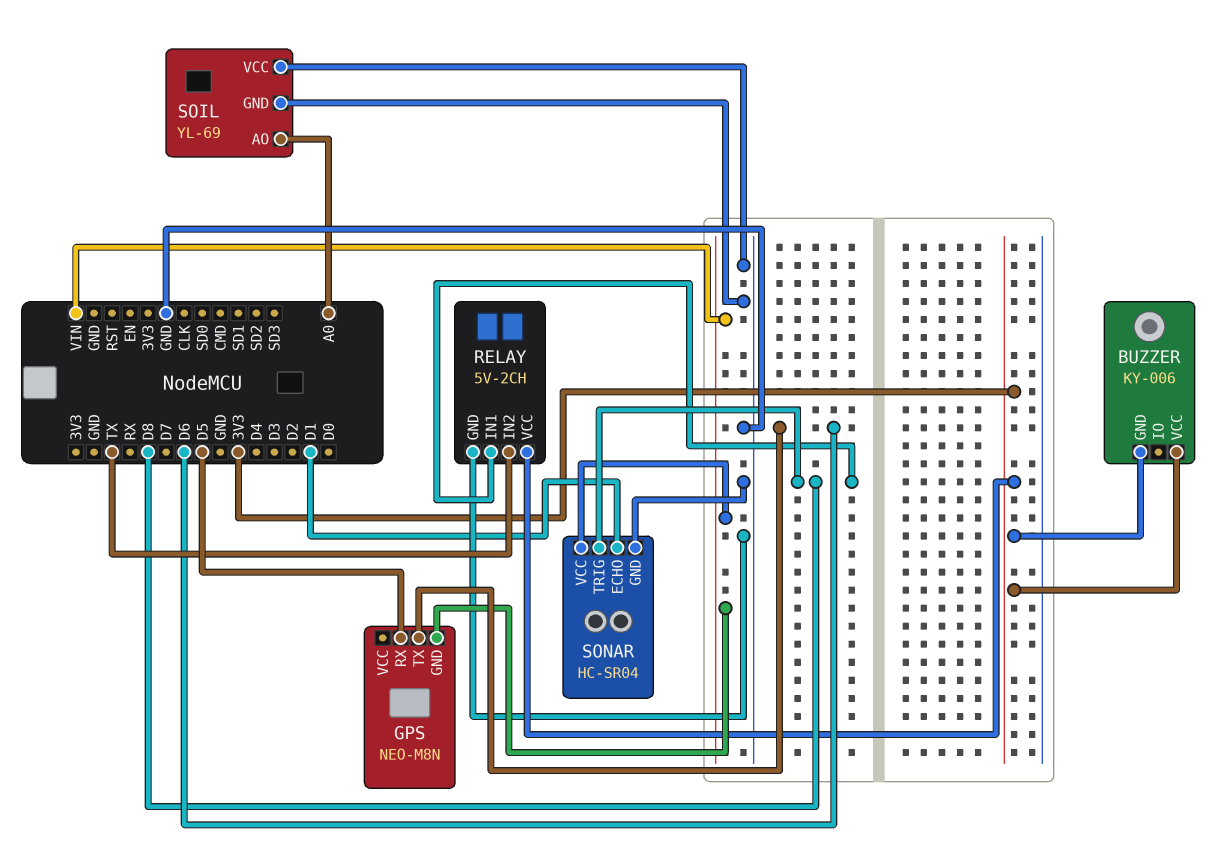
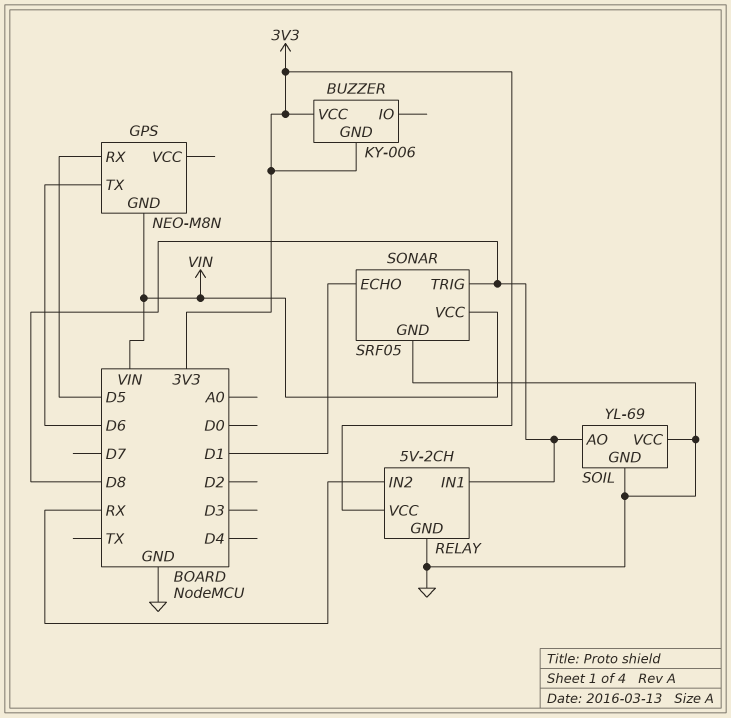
RELAY pin IN2: TX -> RX
SOIL pin AO: A0 -> D8
SONAR: HC-SR04 -> SRF05

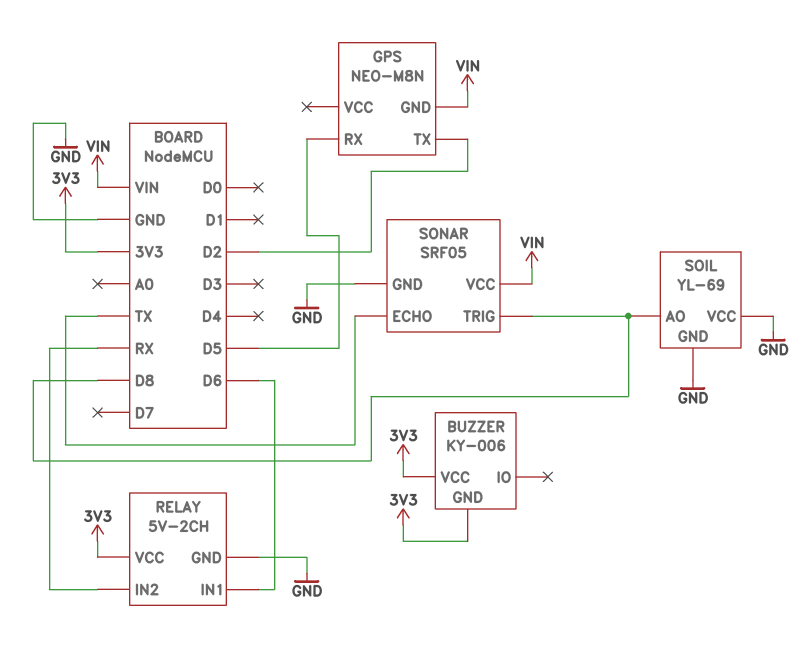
GPS pin TX: D6 -> D2
RELAY pin IN1: D8 -> D6
SONAR pin ECHO: D1 -> TX

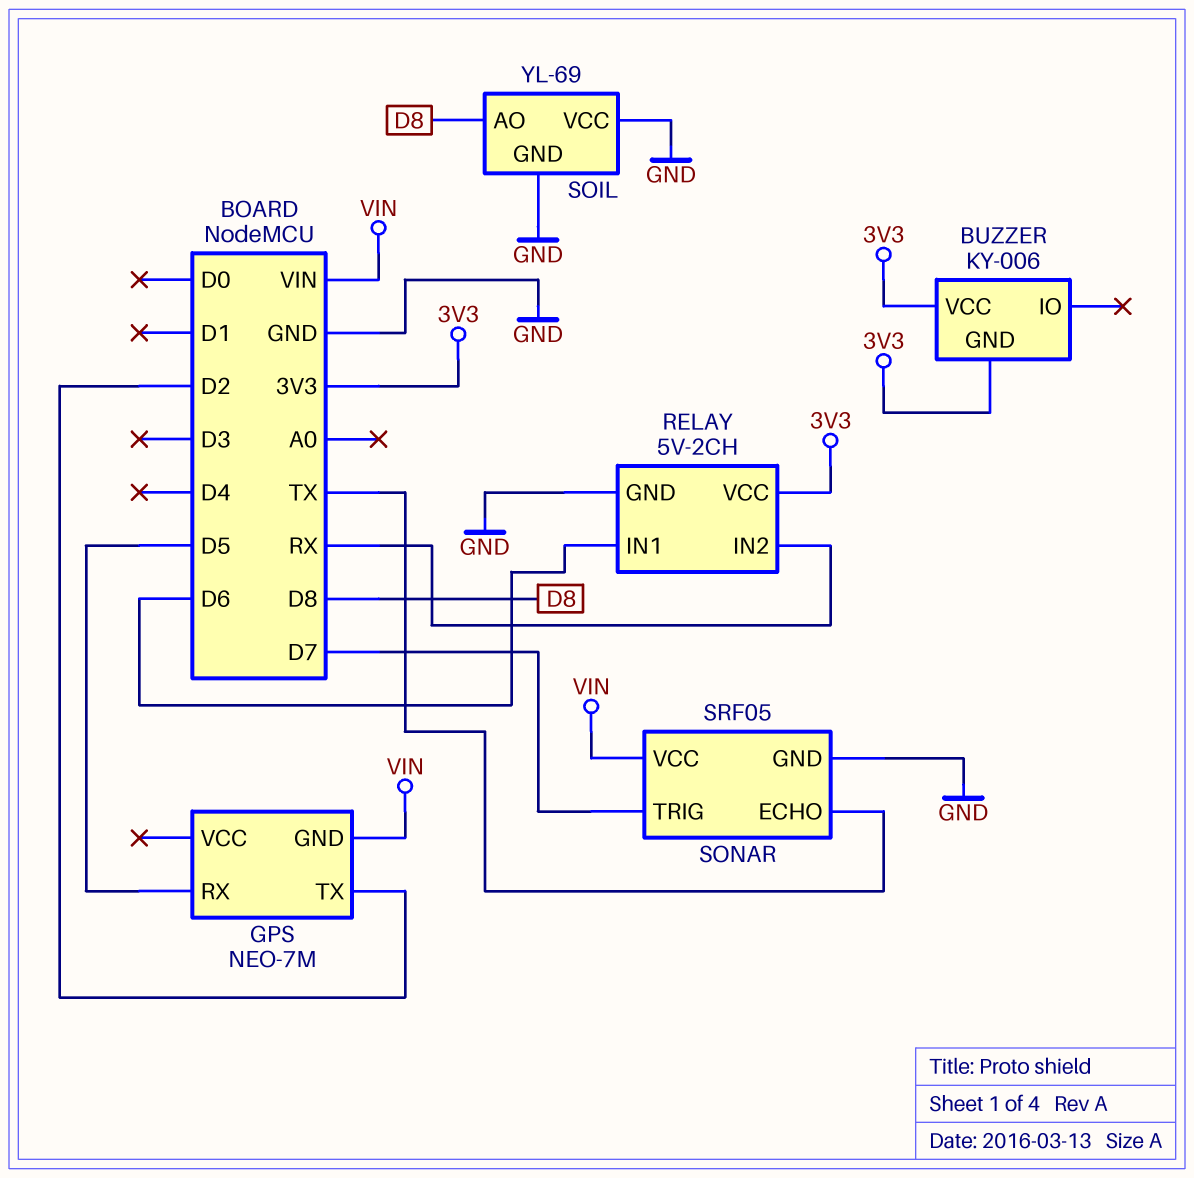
GPS: NEO-M8N -> NEO-7M
SONAR pin TRIG: D8 -> D7

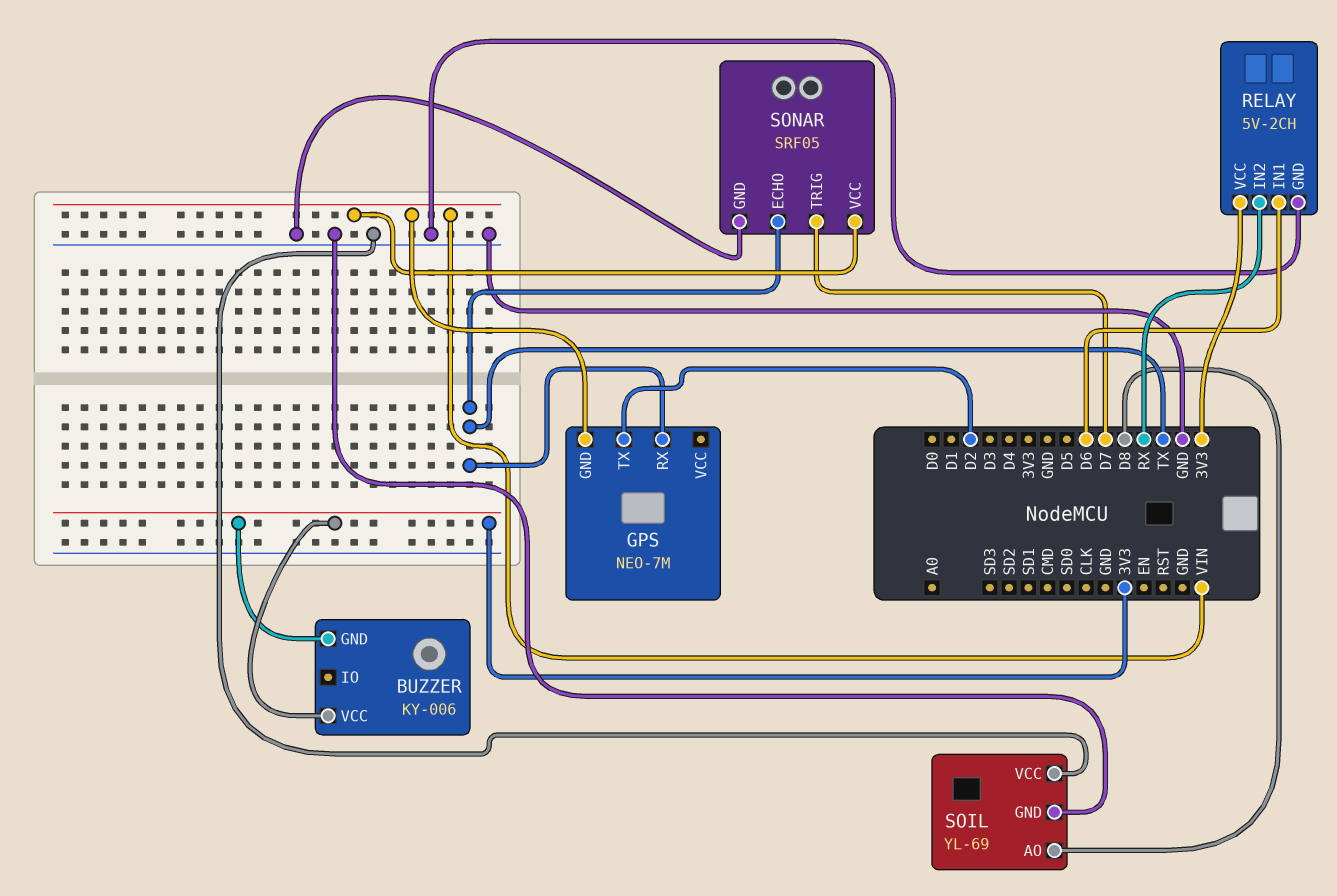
GPS pin RX: D5 -> TX

